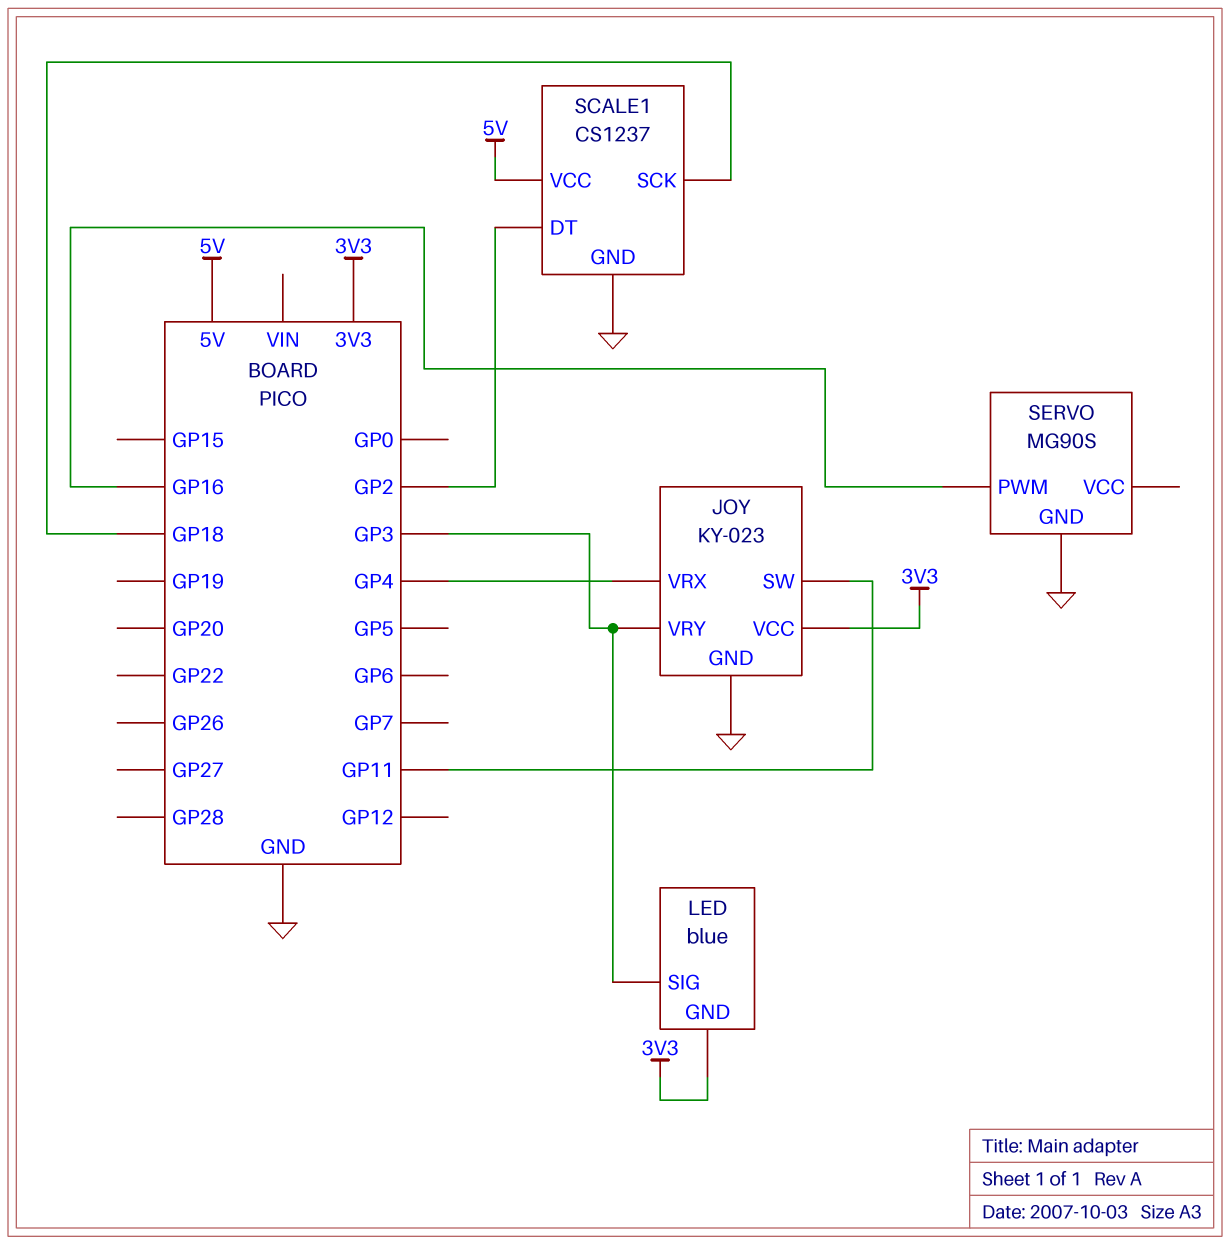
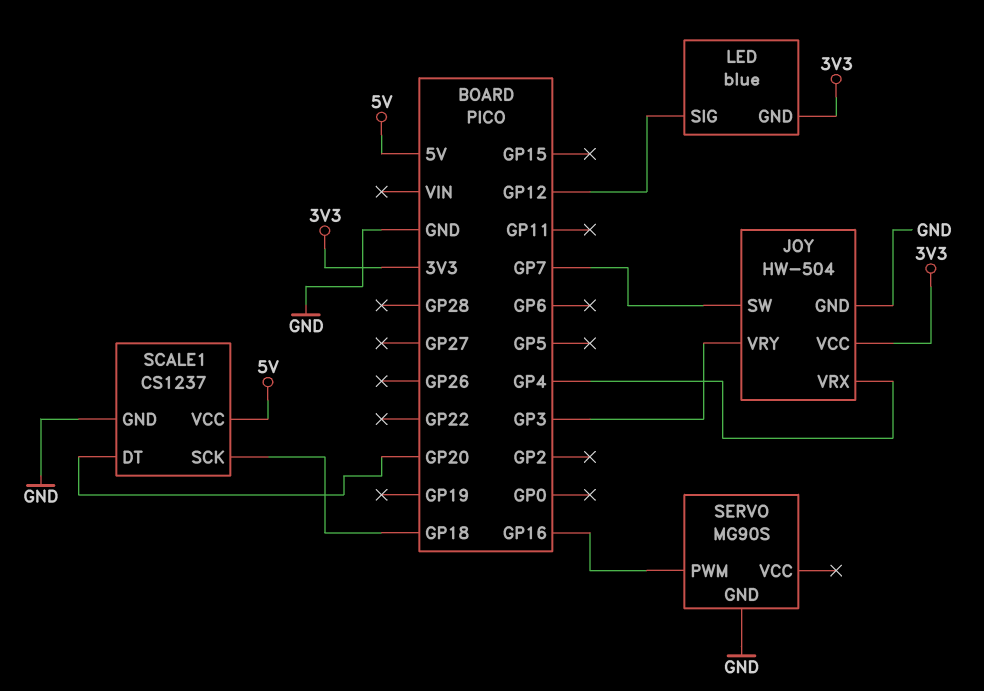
JOY: KY-023 -> HW-504
JOY pin SW: GP11 -> GP7
LED pin SIG: GP3 -> GP12
SCALE1 pin DT: GP2 -> GP20

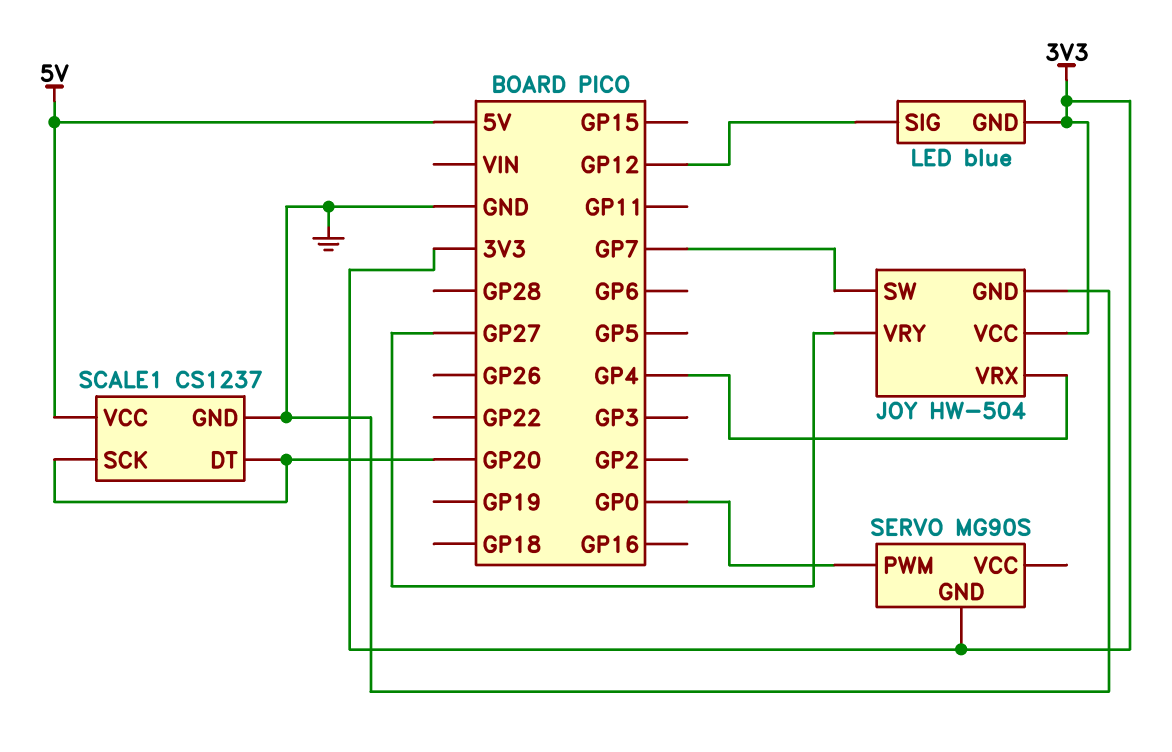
JOY pin VRY: GP3 -> GP27
SCALE1 pin SCK: GP18 -> GP20
SERVO pin GND: GND -> 3V3
SERVO pin PWM: GP16 -> GP0

